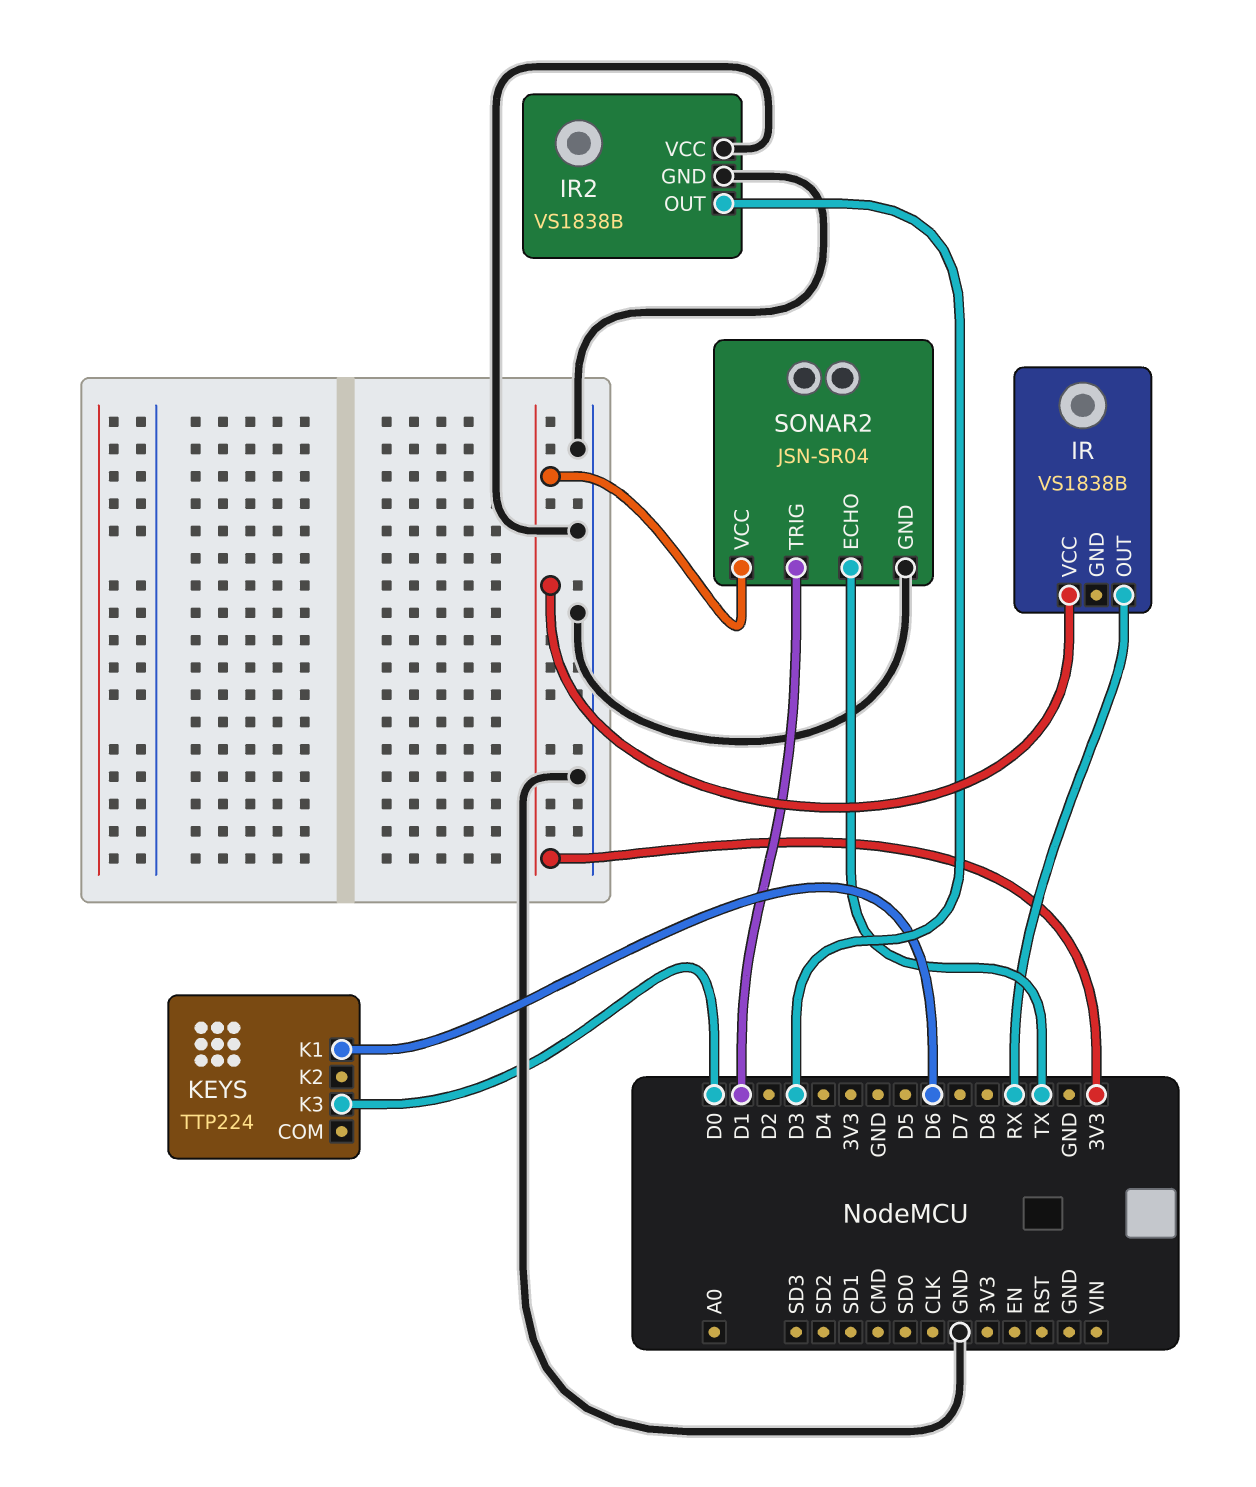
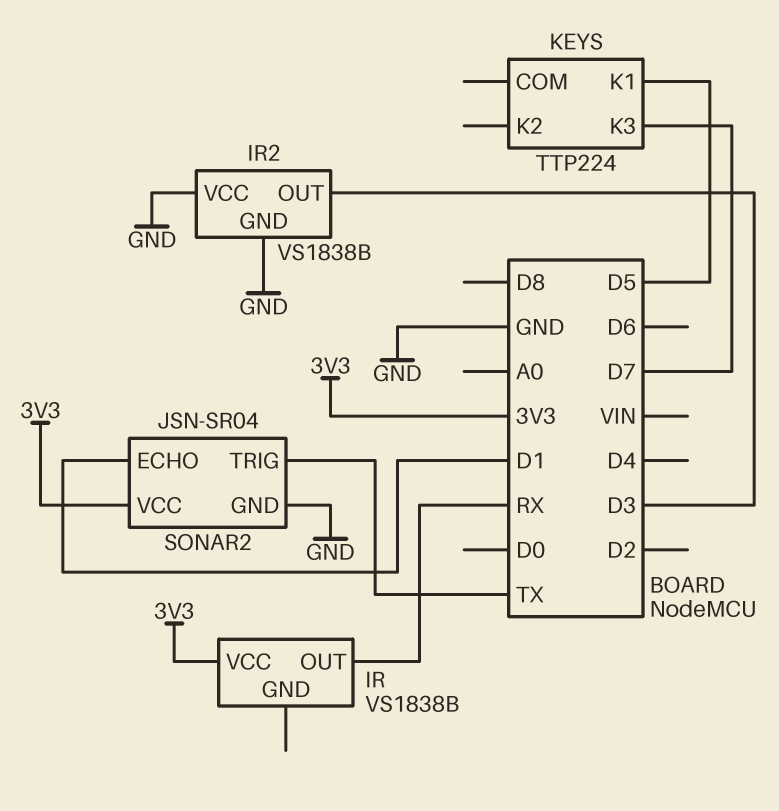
KEYS pin K1: D6 -> D5
KEYS pin K3: D0 -> D7
SONAR2 pin ECHO: TX -> D1
SONAR2 pin TRIG: D1 -> TX

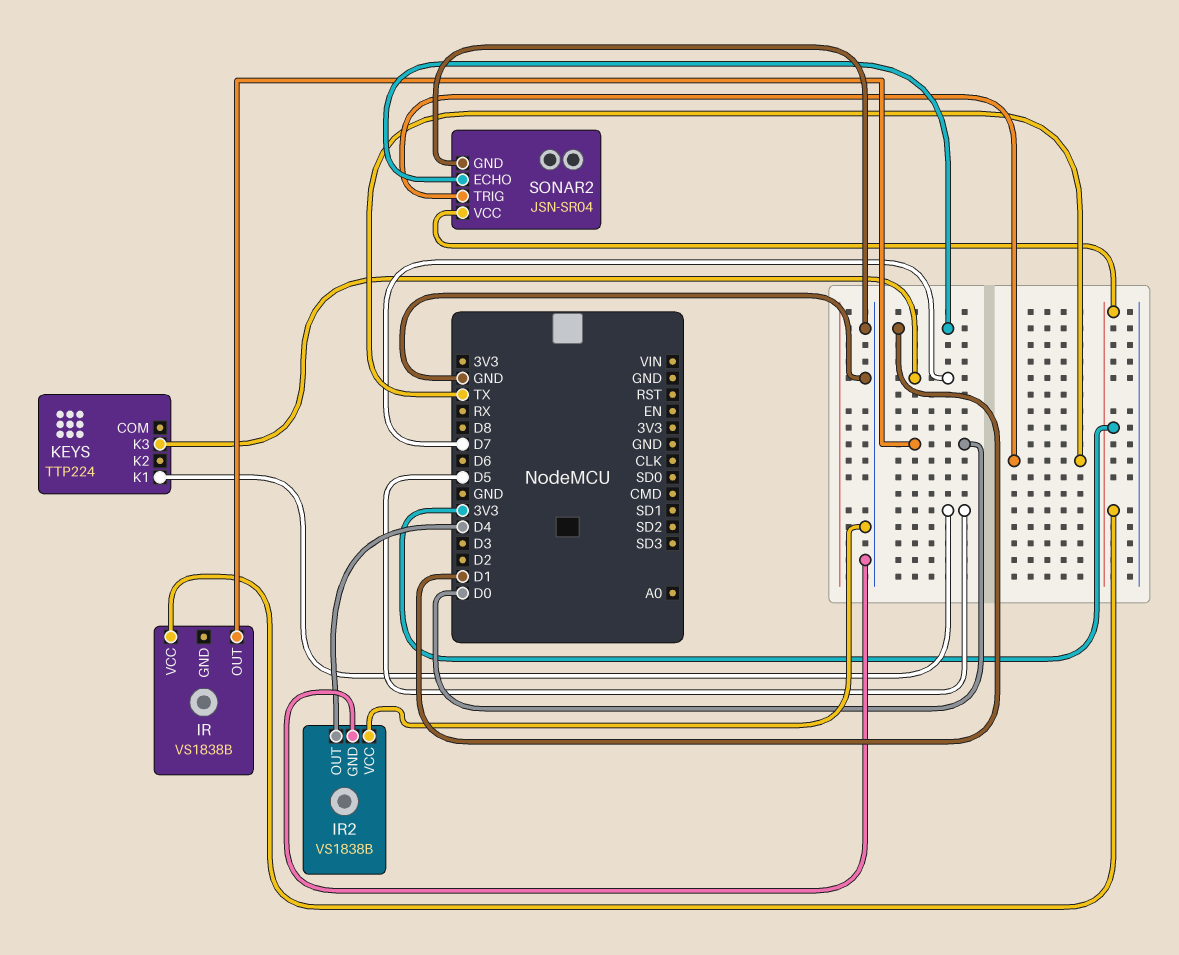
IR pin OUT: RX -> D0
IR2 pin OUT: D3 -> D4

